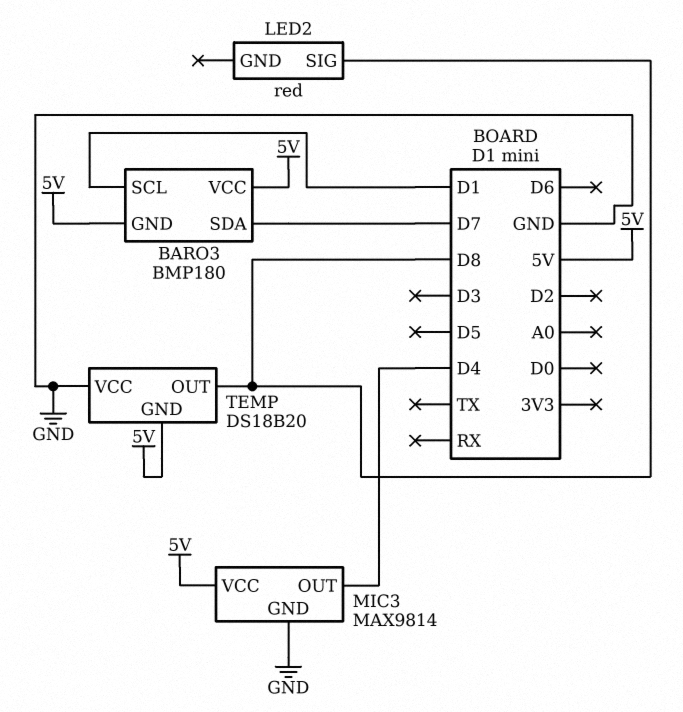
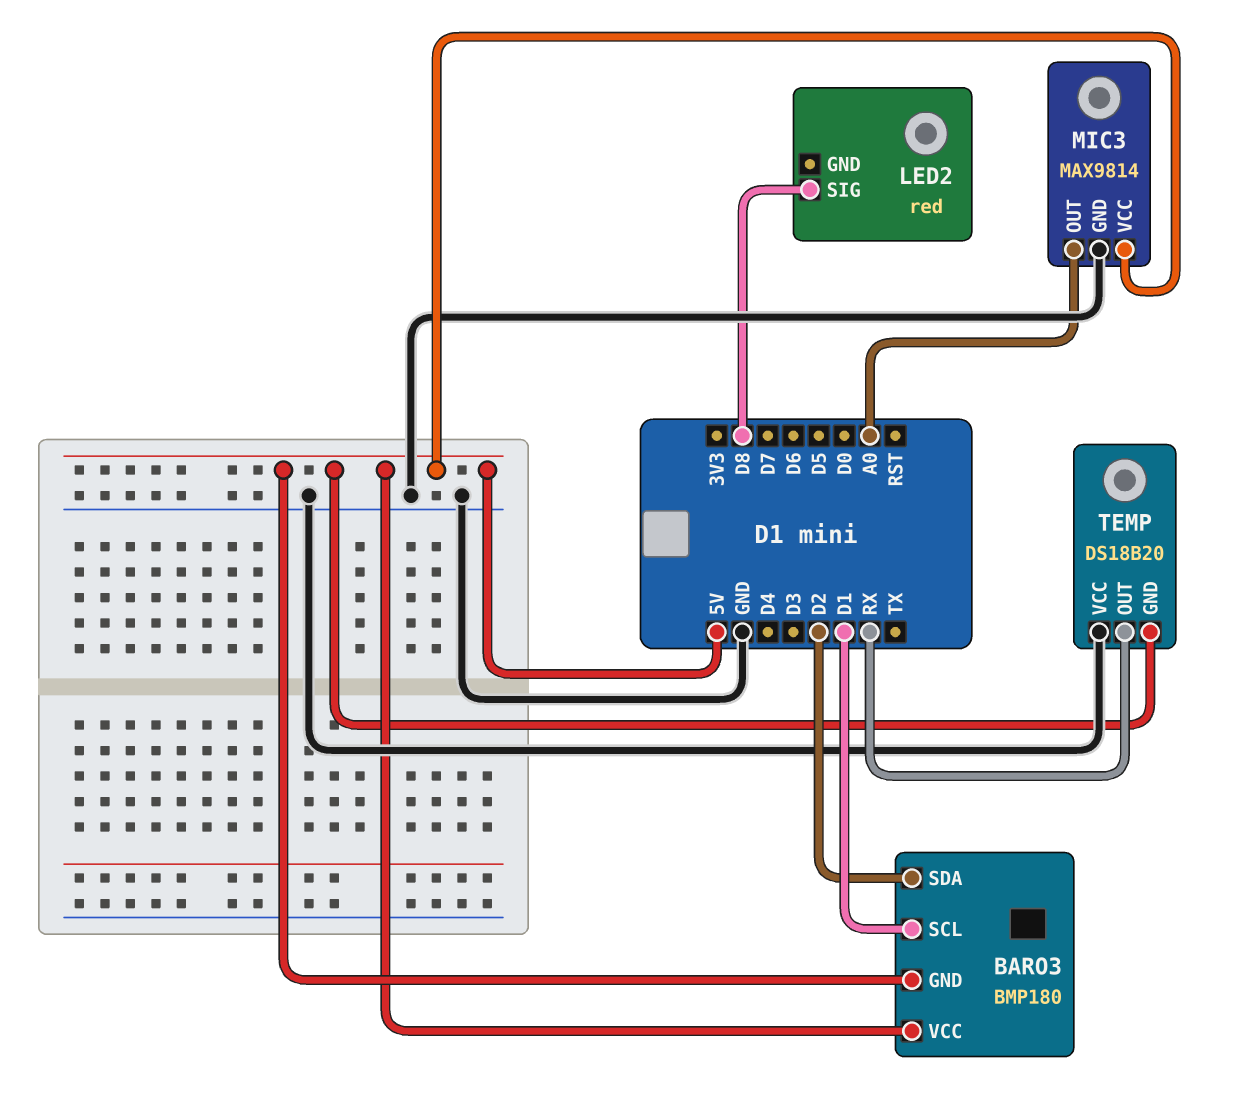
BARO3 pin SDA: D7 -> D2
MIC3 pin OUT: D4 -> A0
TEMP pin OUT: D8 -> RX

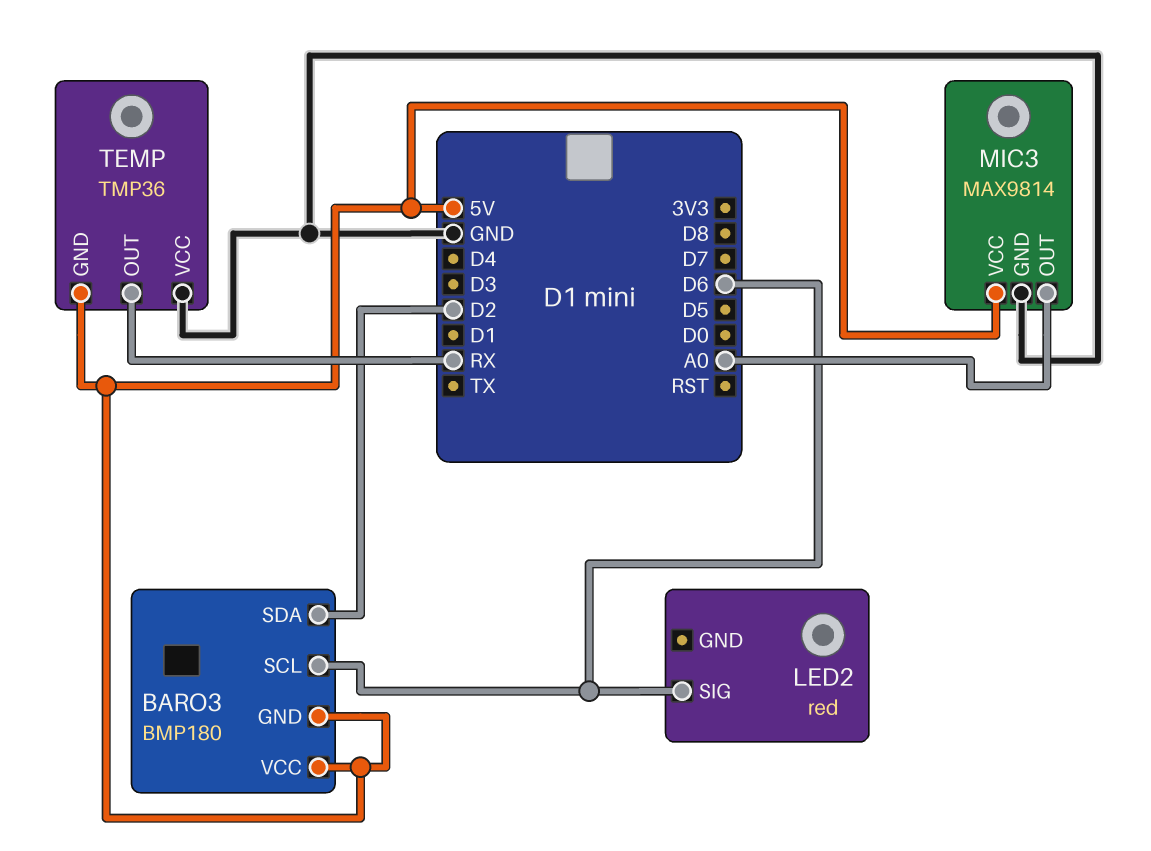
BARO3 pin SCL: D1 -> D6
LED2 pin SIG: D8 -> D6
TEMP: DS18B20 -> TMP36

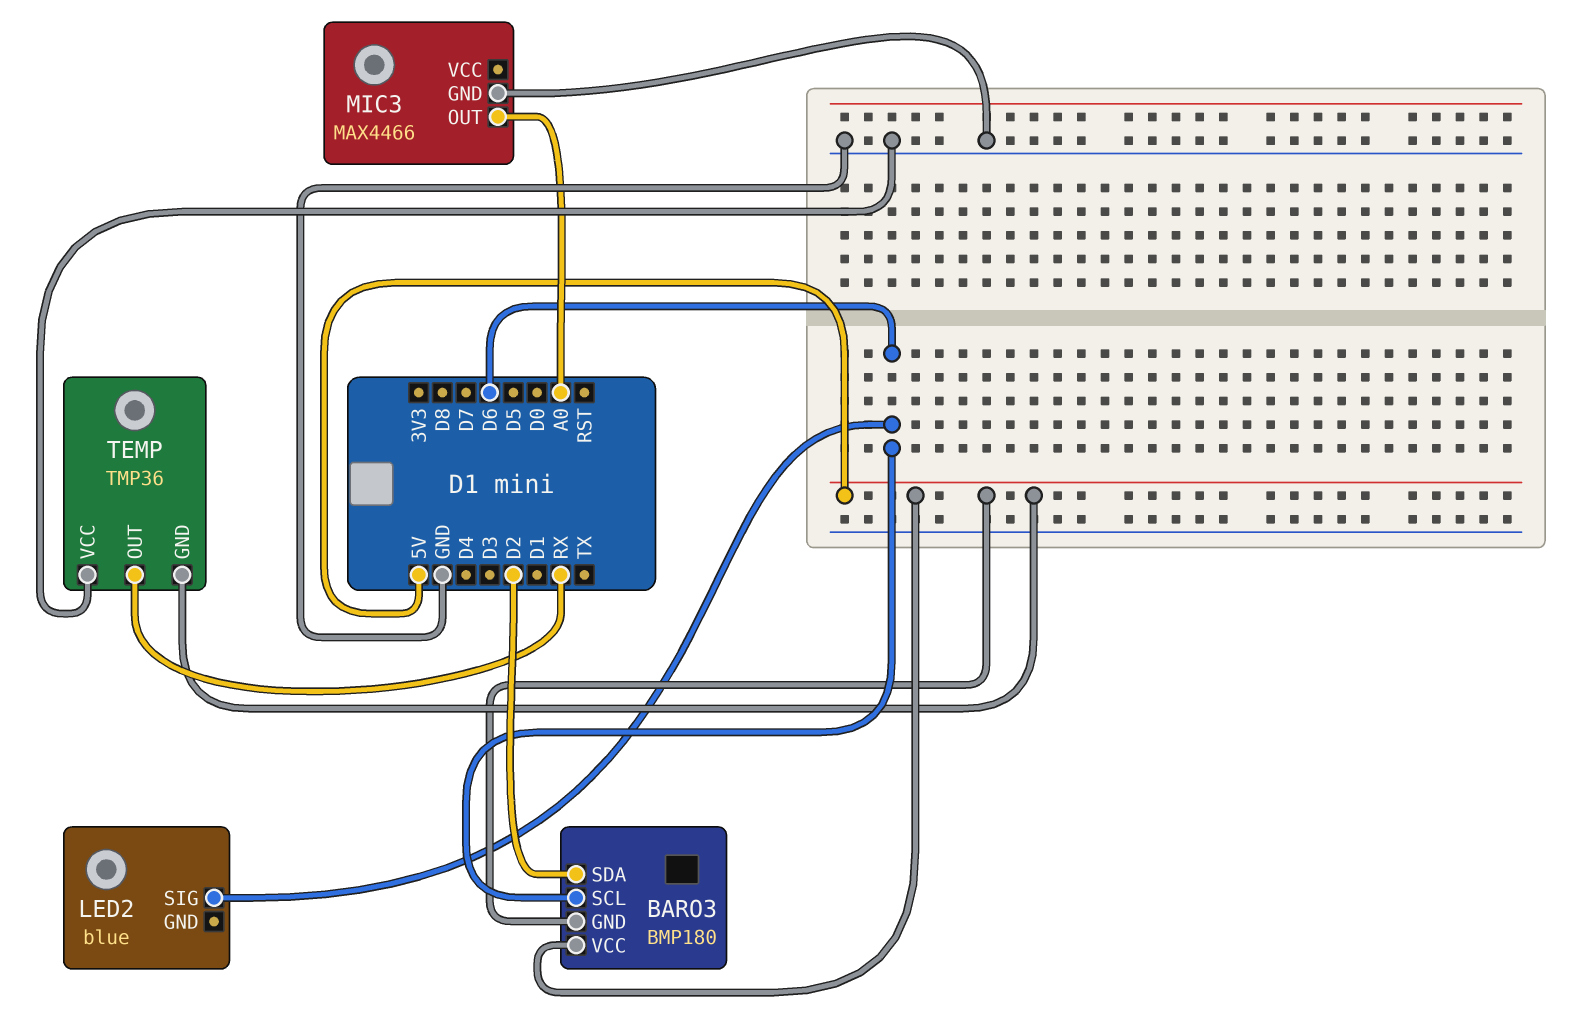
LED2: red -> blue
MIC3: MAX9814 -> MAX4466
MIC3 pin VCC: 5V -> none

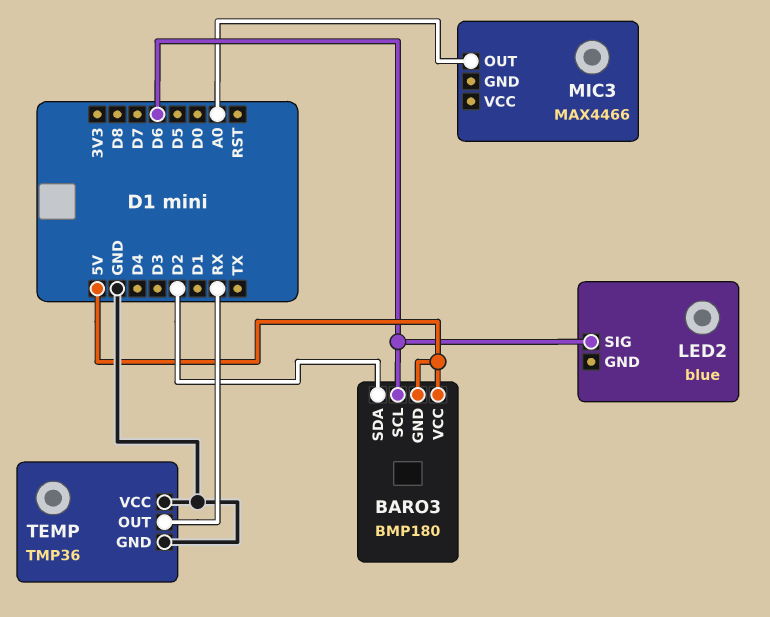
MIC3 pin GND: GND -> none
TEMP pin GND: 5V -> GND

